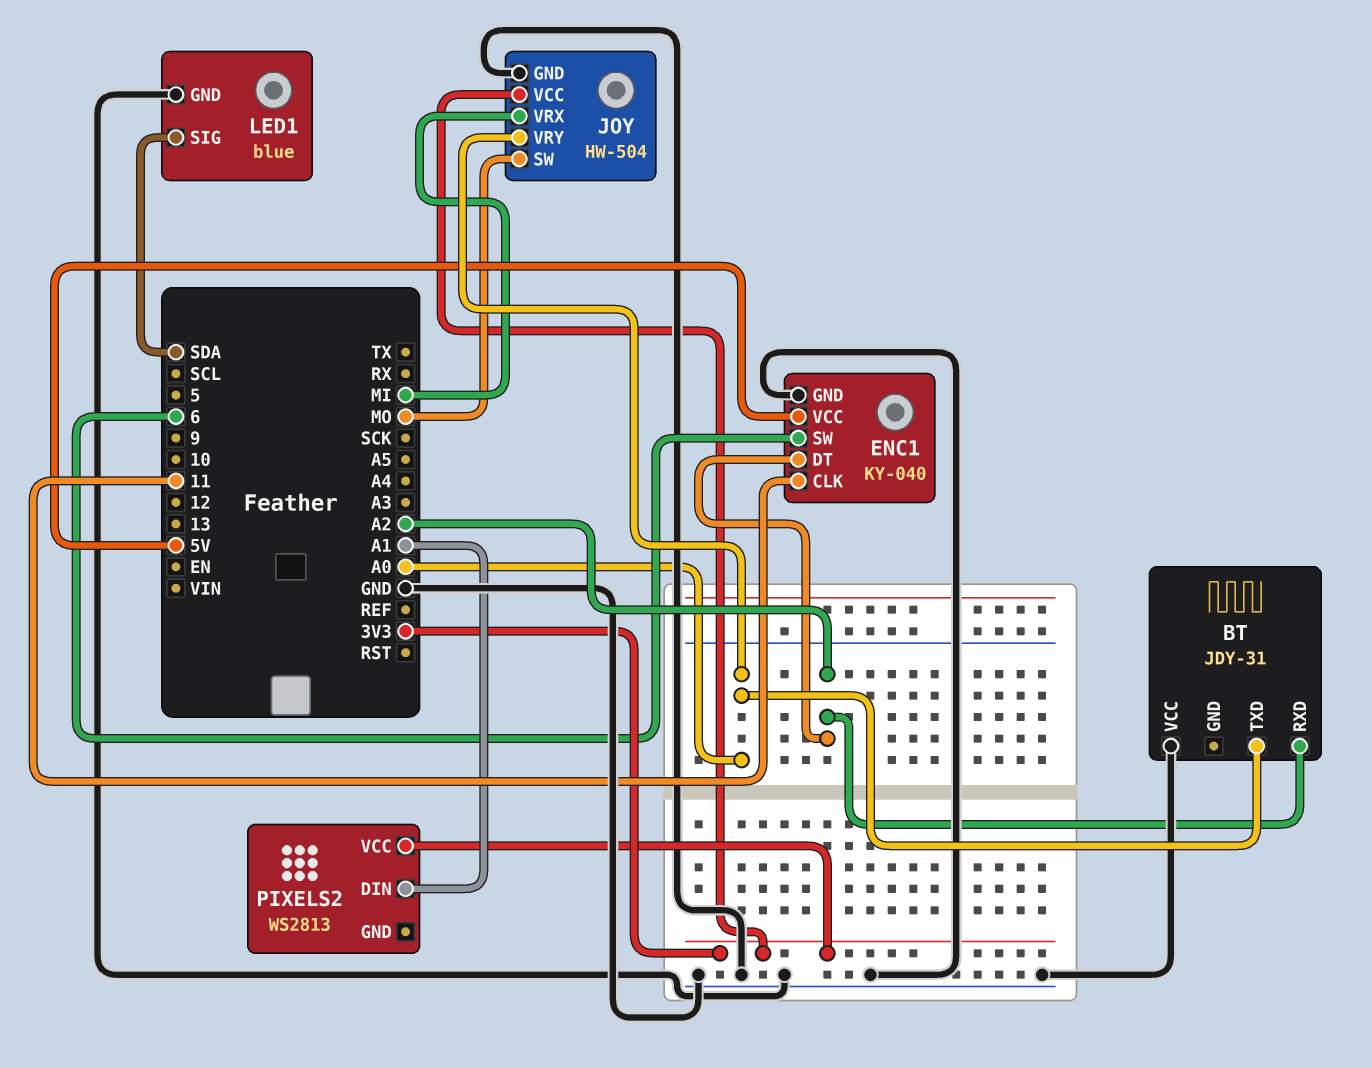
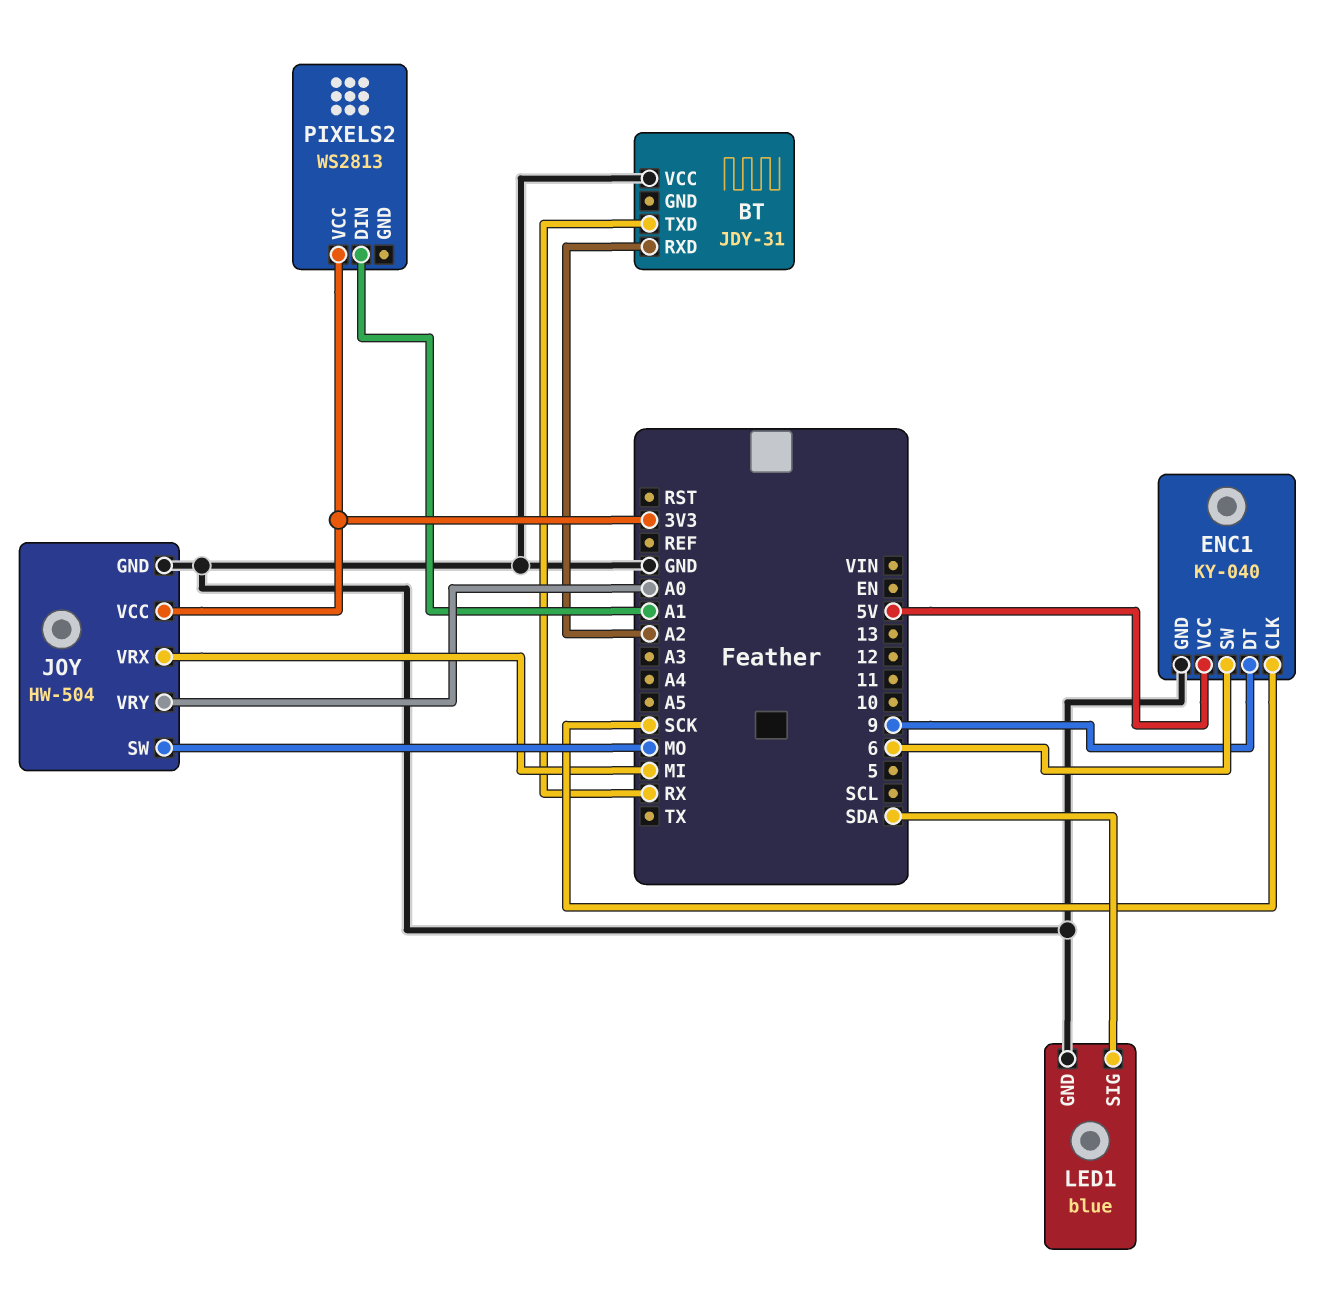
BT pin TXD: A0 -> RX
ENC1 pin CLK: 11 -> SCK
ENC1 pin DT: A2 -> 9

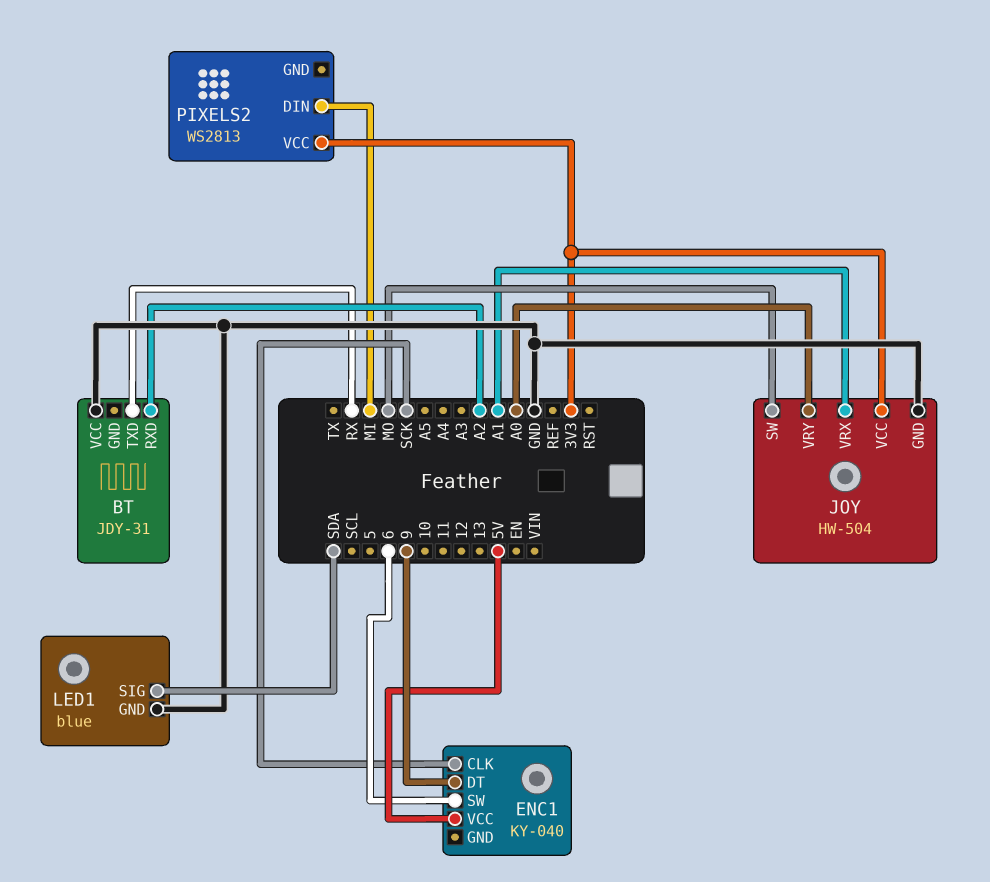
ENC1 pin GND: GND -> none
JOY pin VRX: MI -> A1
PIXELS2 pin DIN: A1 -> MI

